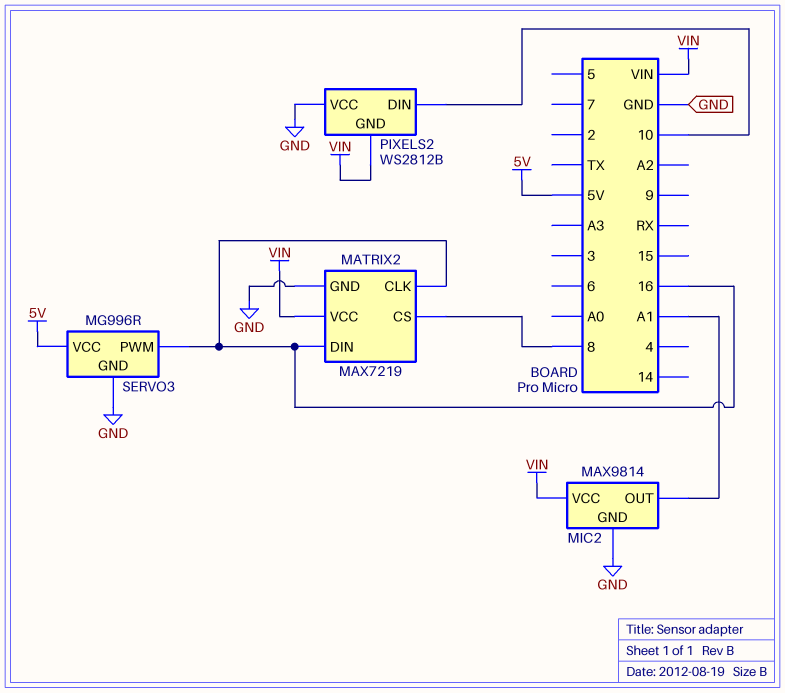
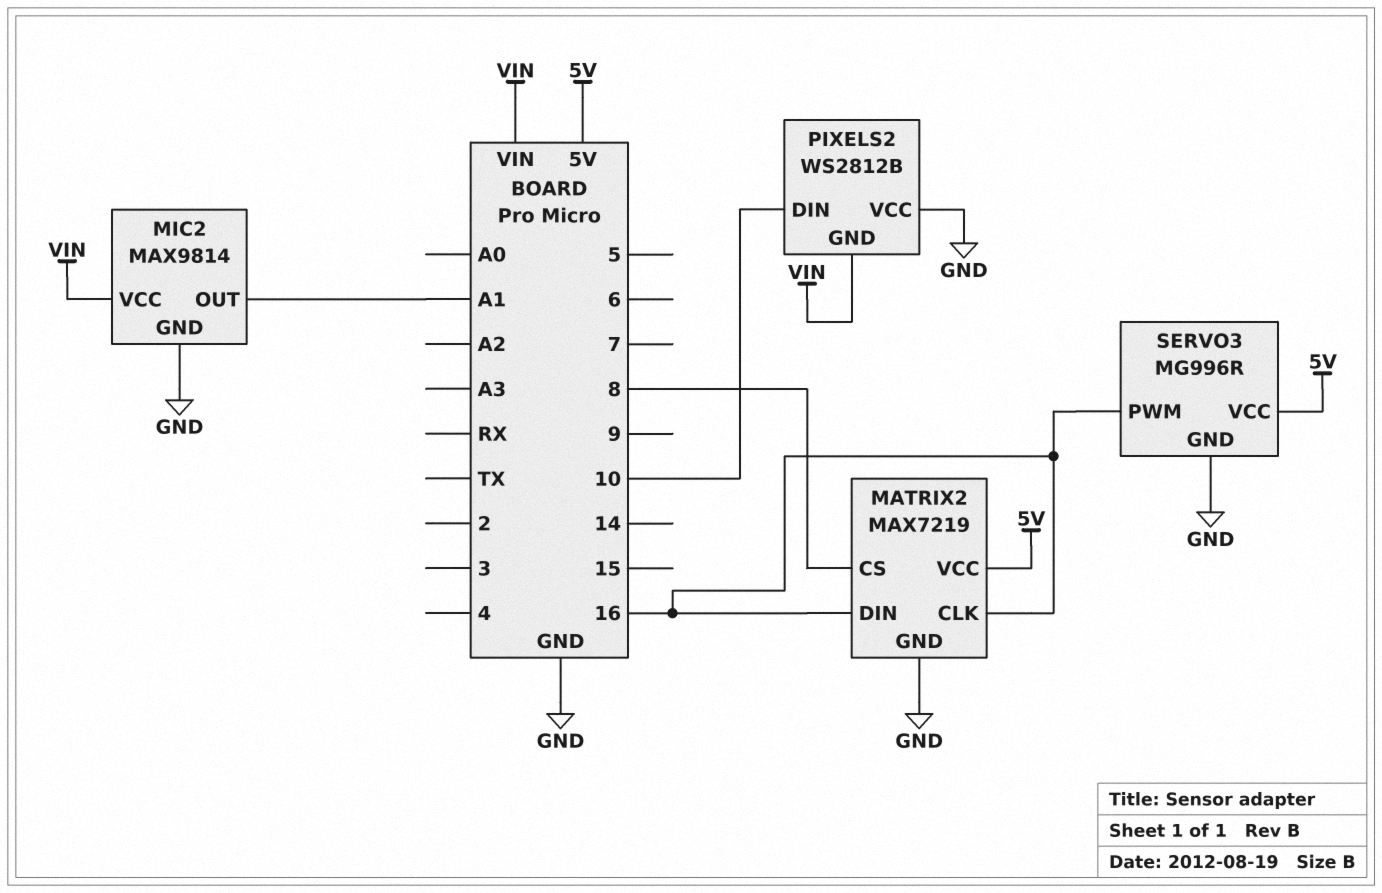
MATRIX2 pin VCC: VIN -> 5V

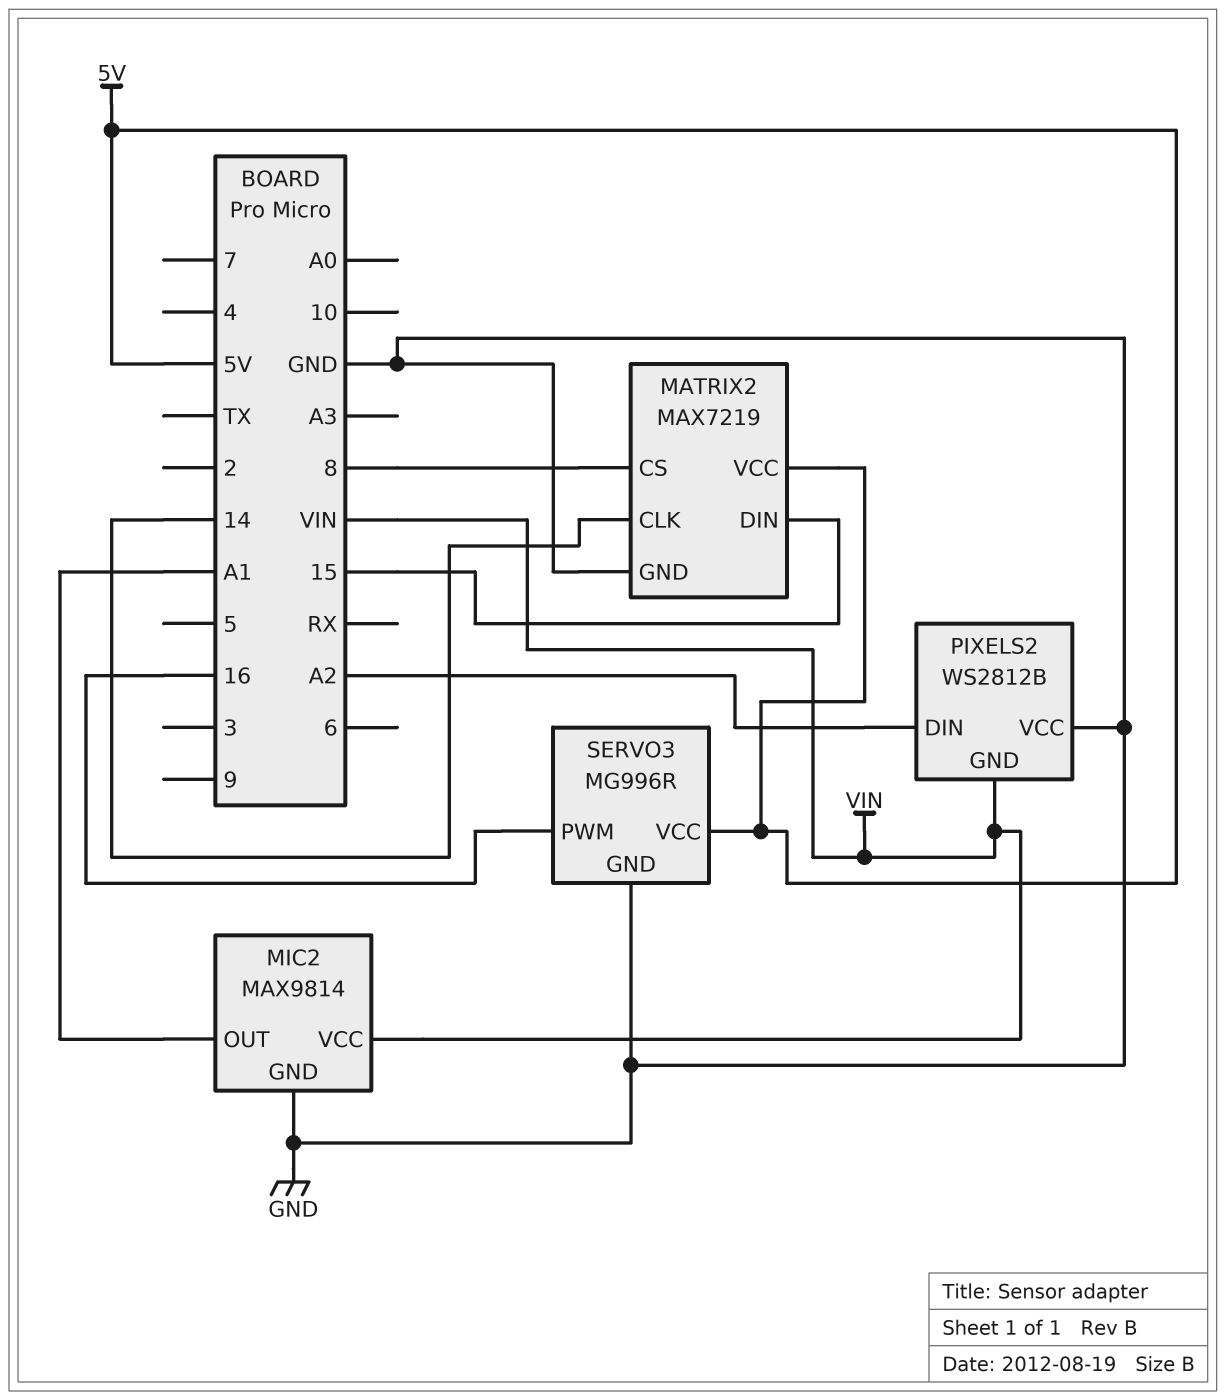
MATRIX2 pin CLK: 16 -> 14
MATRIX2 pin DIN: 16 -> 15
PIXELS2 pin DIN: 10 -> A2

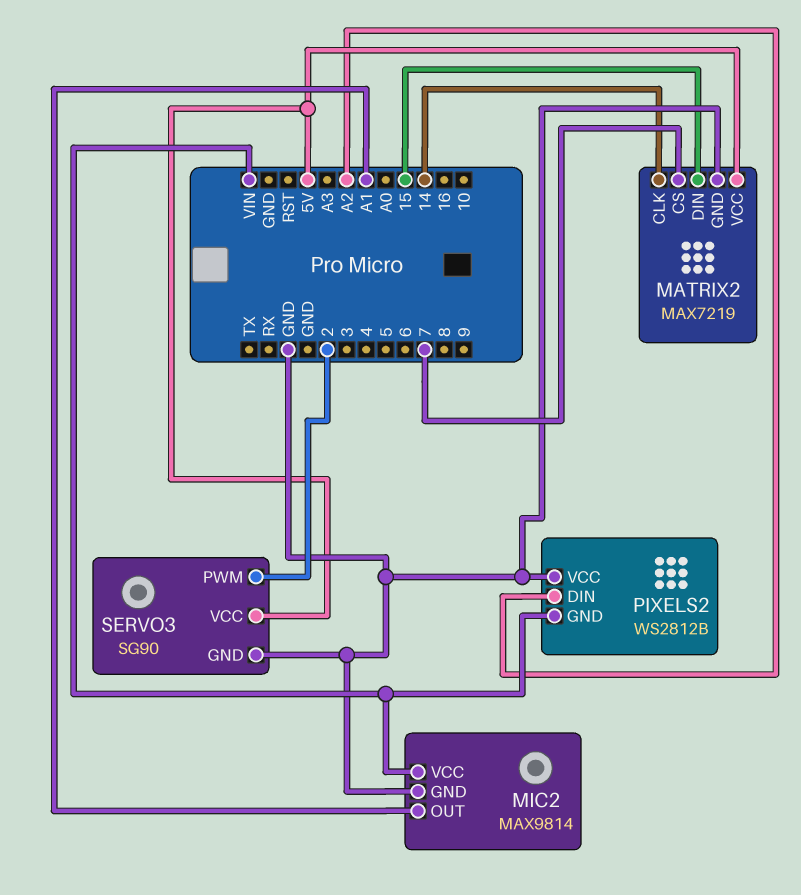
MATRIX2 pin CS: 8 -> 7
SERVO3: MG996R -> SG90
SERVO3 pin PWM: 16 -> 2

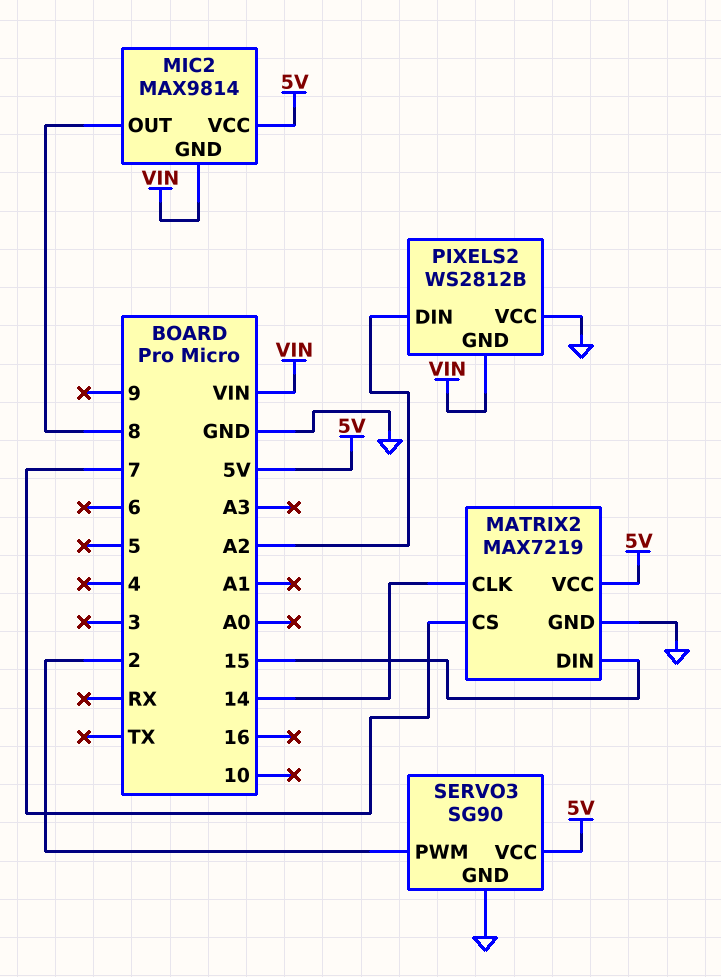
MIC2 pin GND: GND -> VIN
MIC2 pin OUT: A1 -> 8
MIC2 pin VCC: VIN -> 5V

